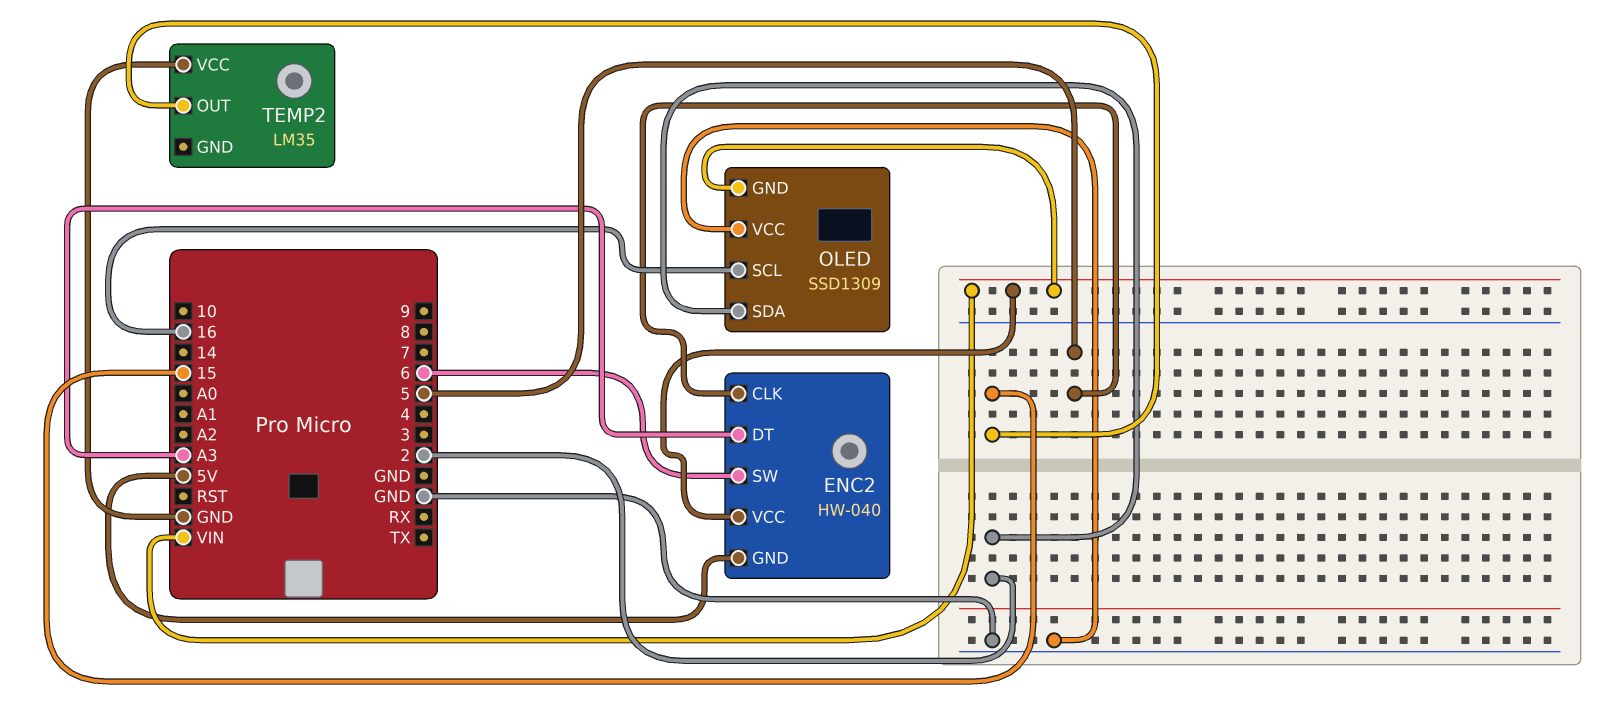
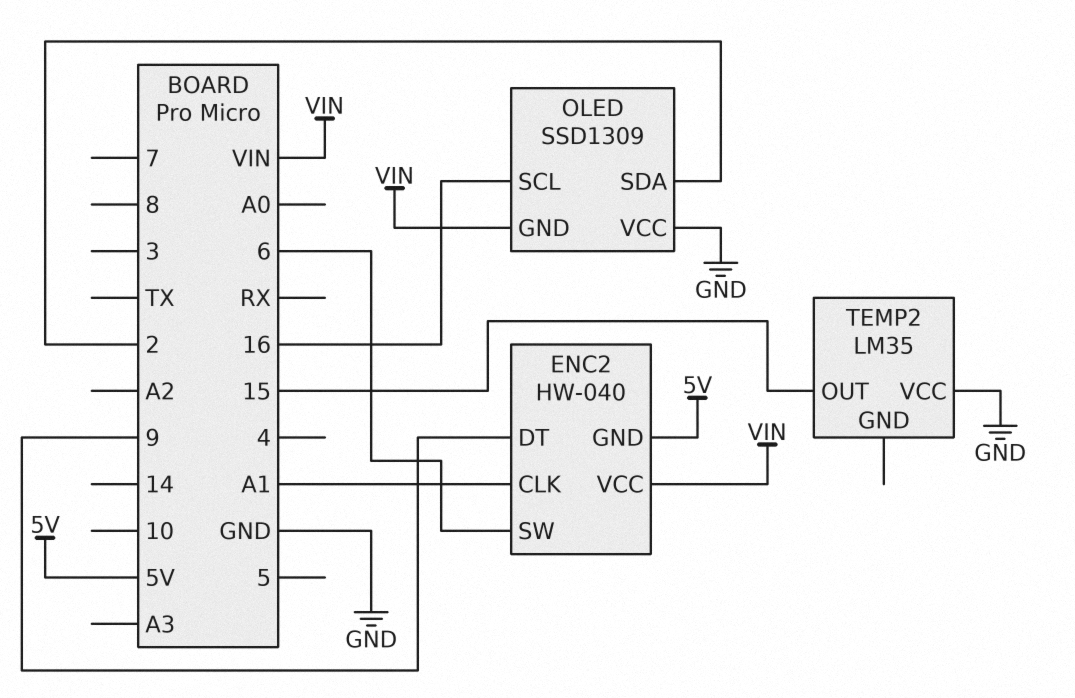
ENC2 pin CLK: 5 -> A1
ENC2 pin DT: A3 -> 9

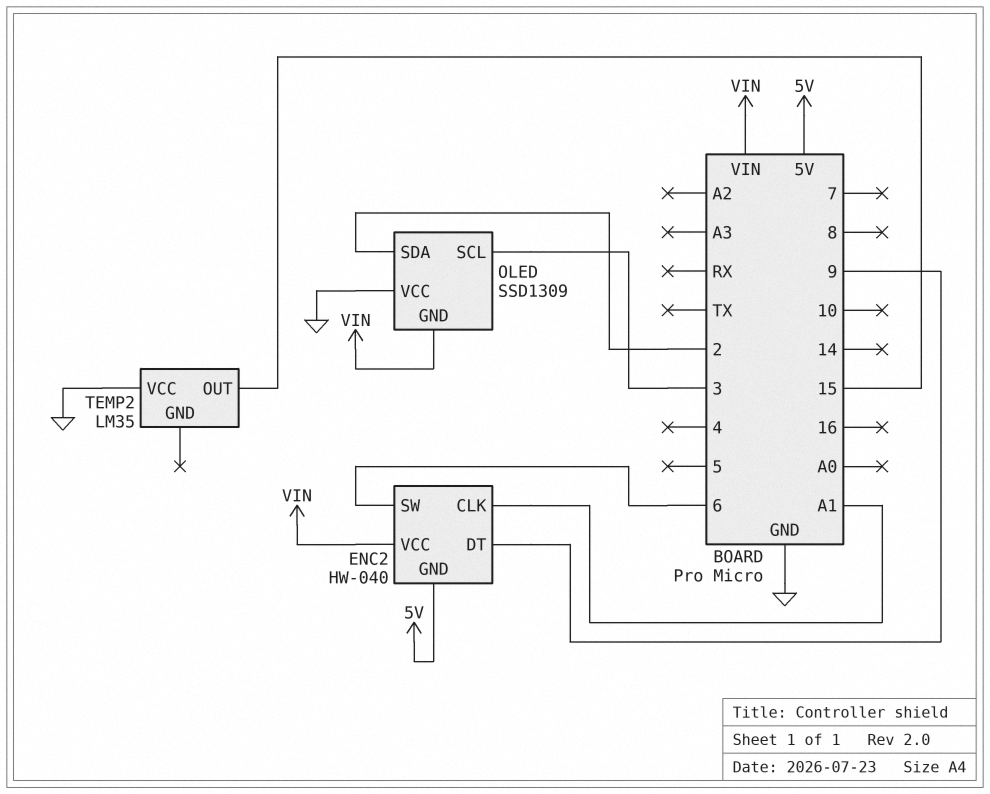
OLED pin SCL: 16 -> 3

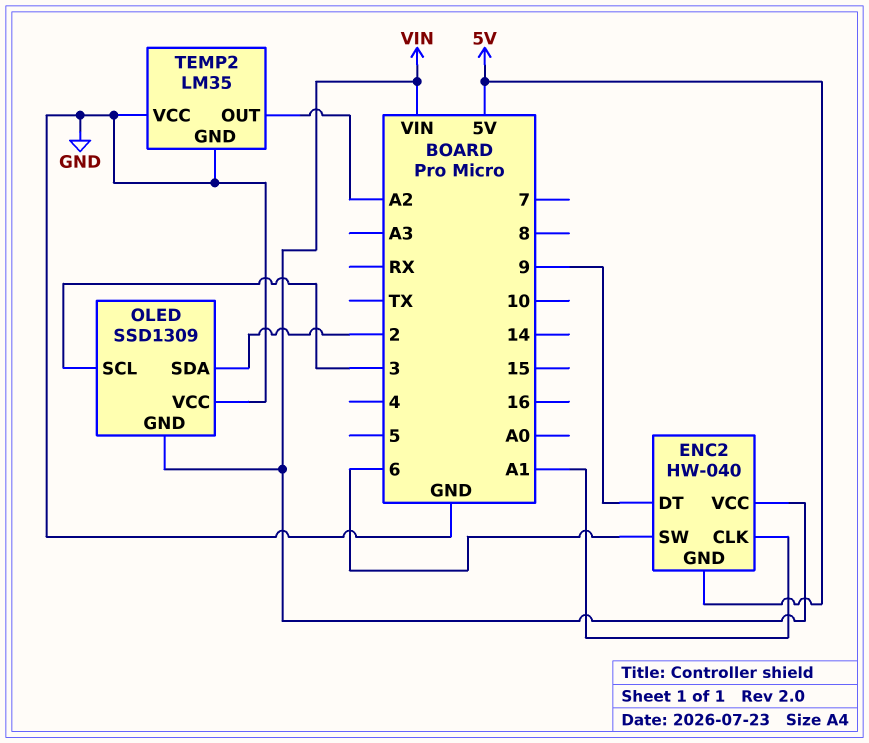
TEMP2 pin GND: none -> GND
TEMP2 pin OUT: 15 -> A2

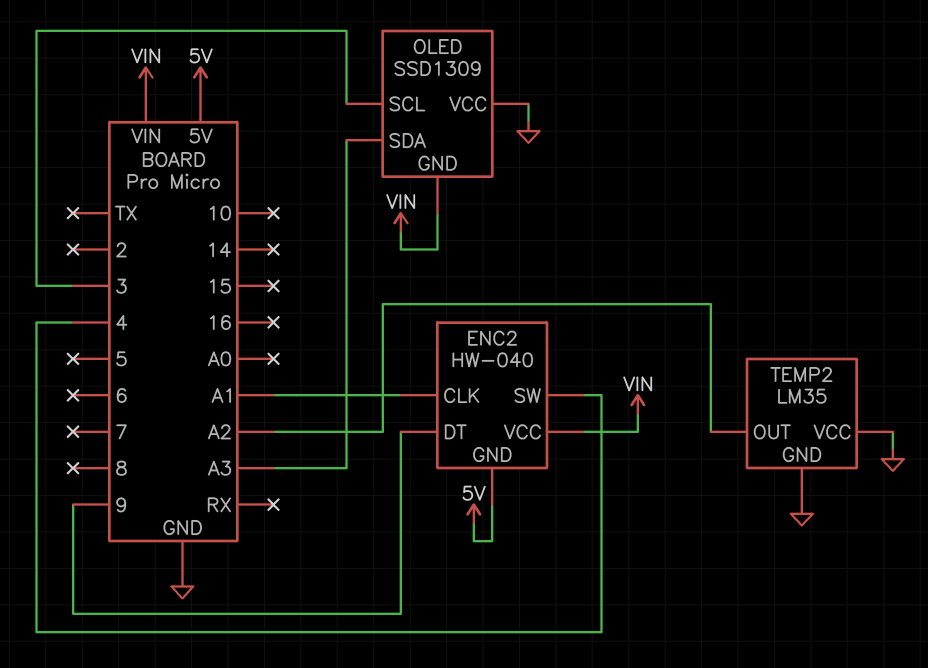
ENC2 pin SW: 6 -> 4
OLED pin SDA: 2 -> A3

